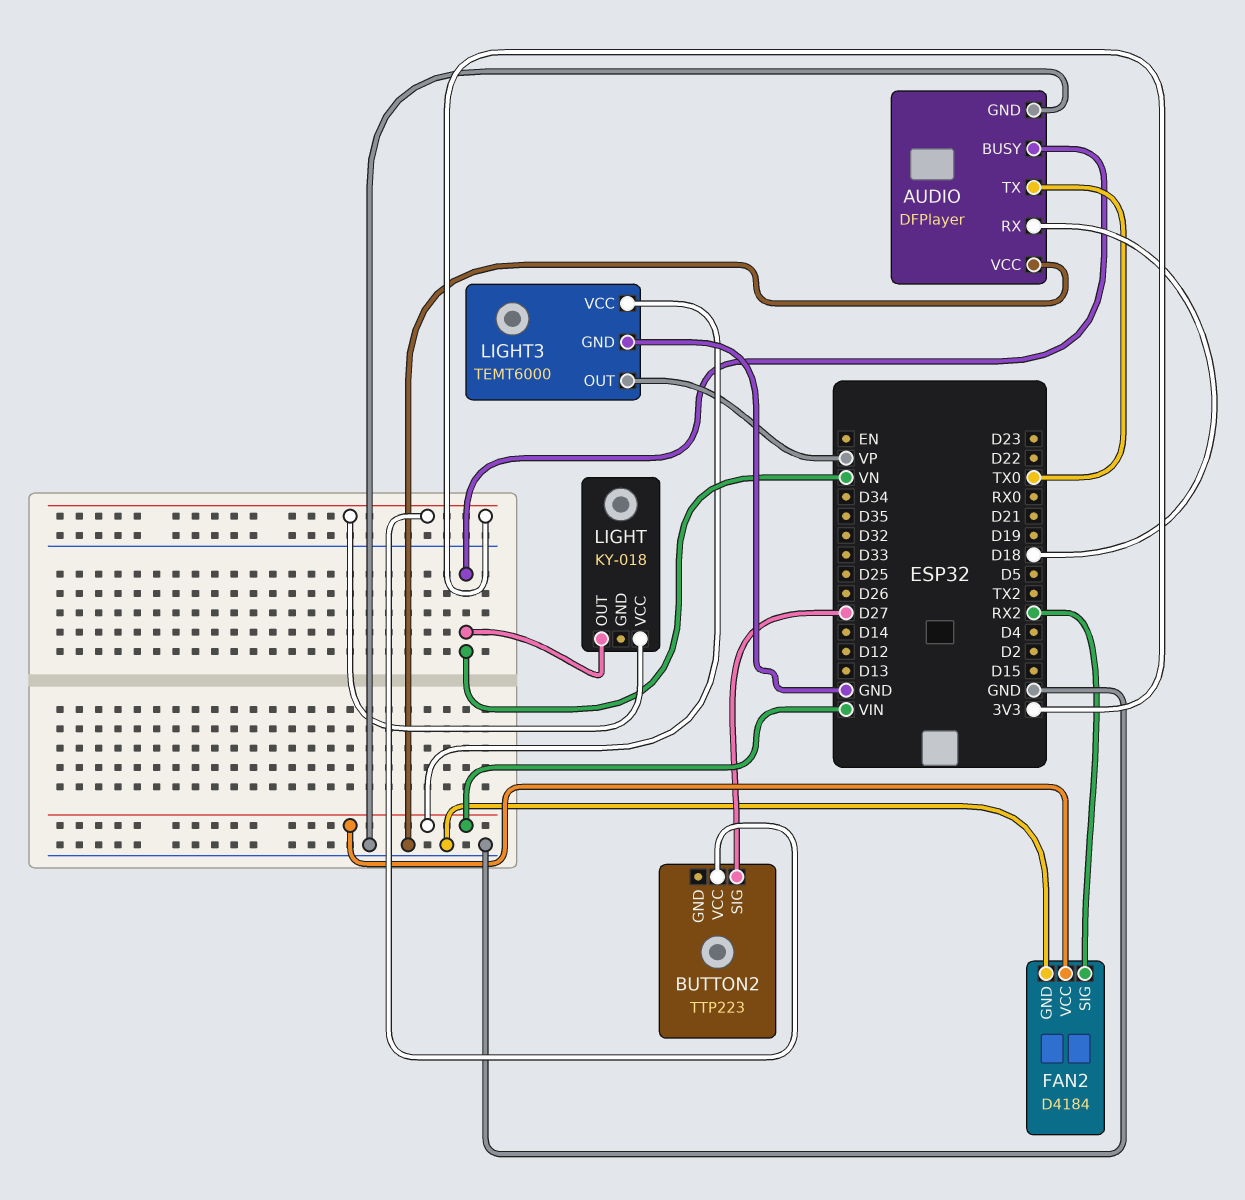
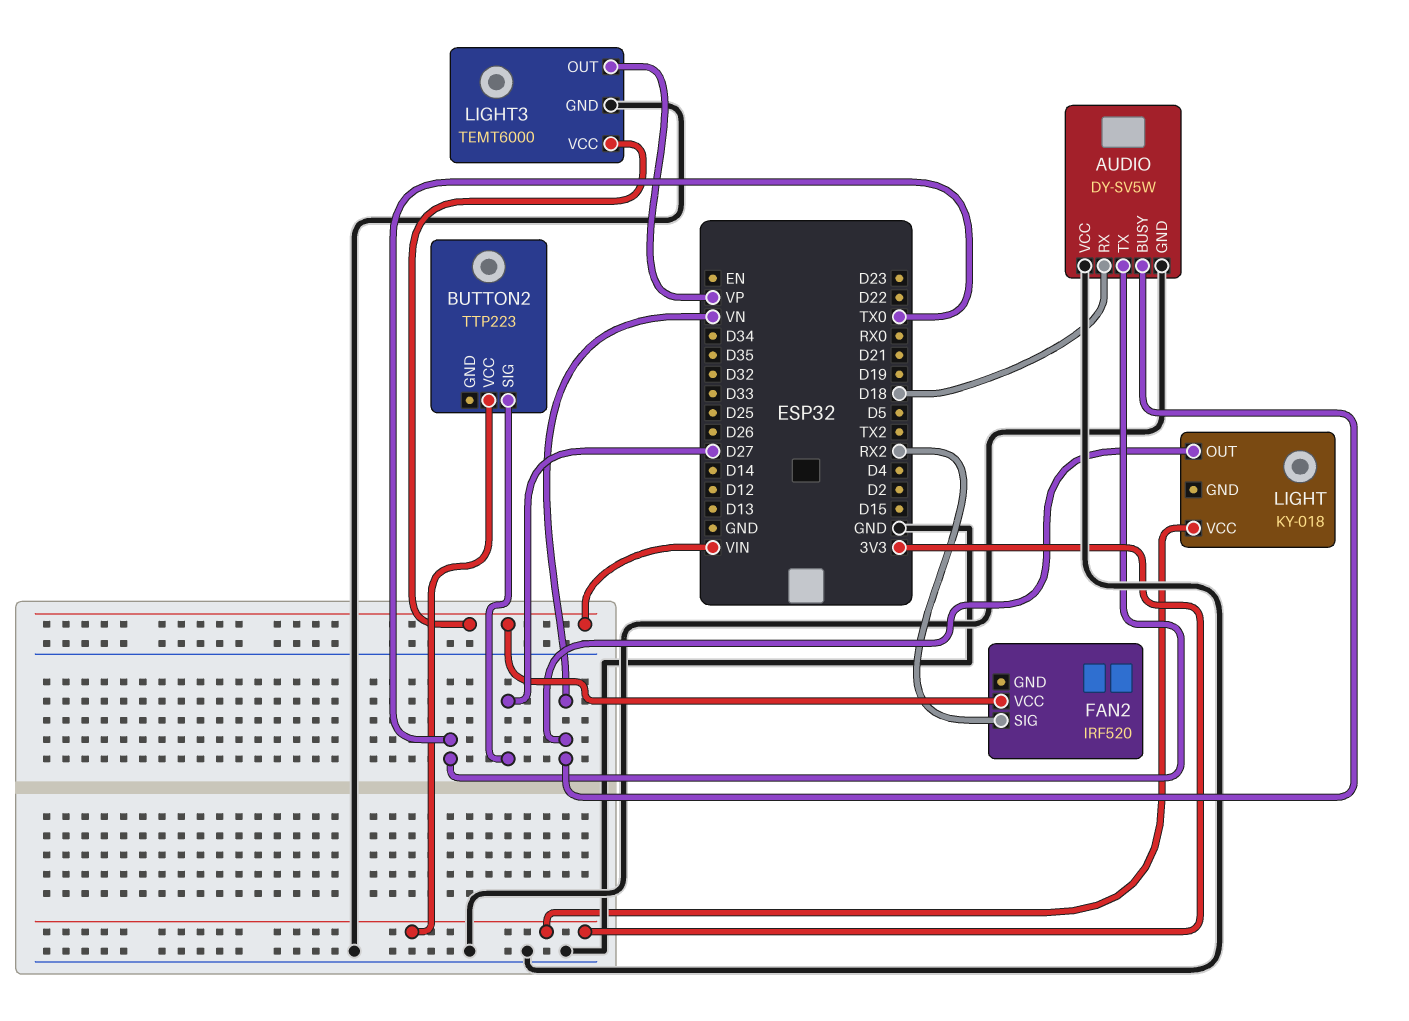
AUDIO: DFPlayer -> DY-SV5W
FAN2: D4184 -> IRF520
FAN2 pin GND: GND -> none

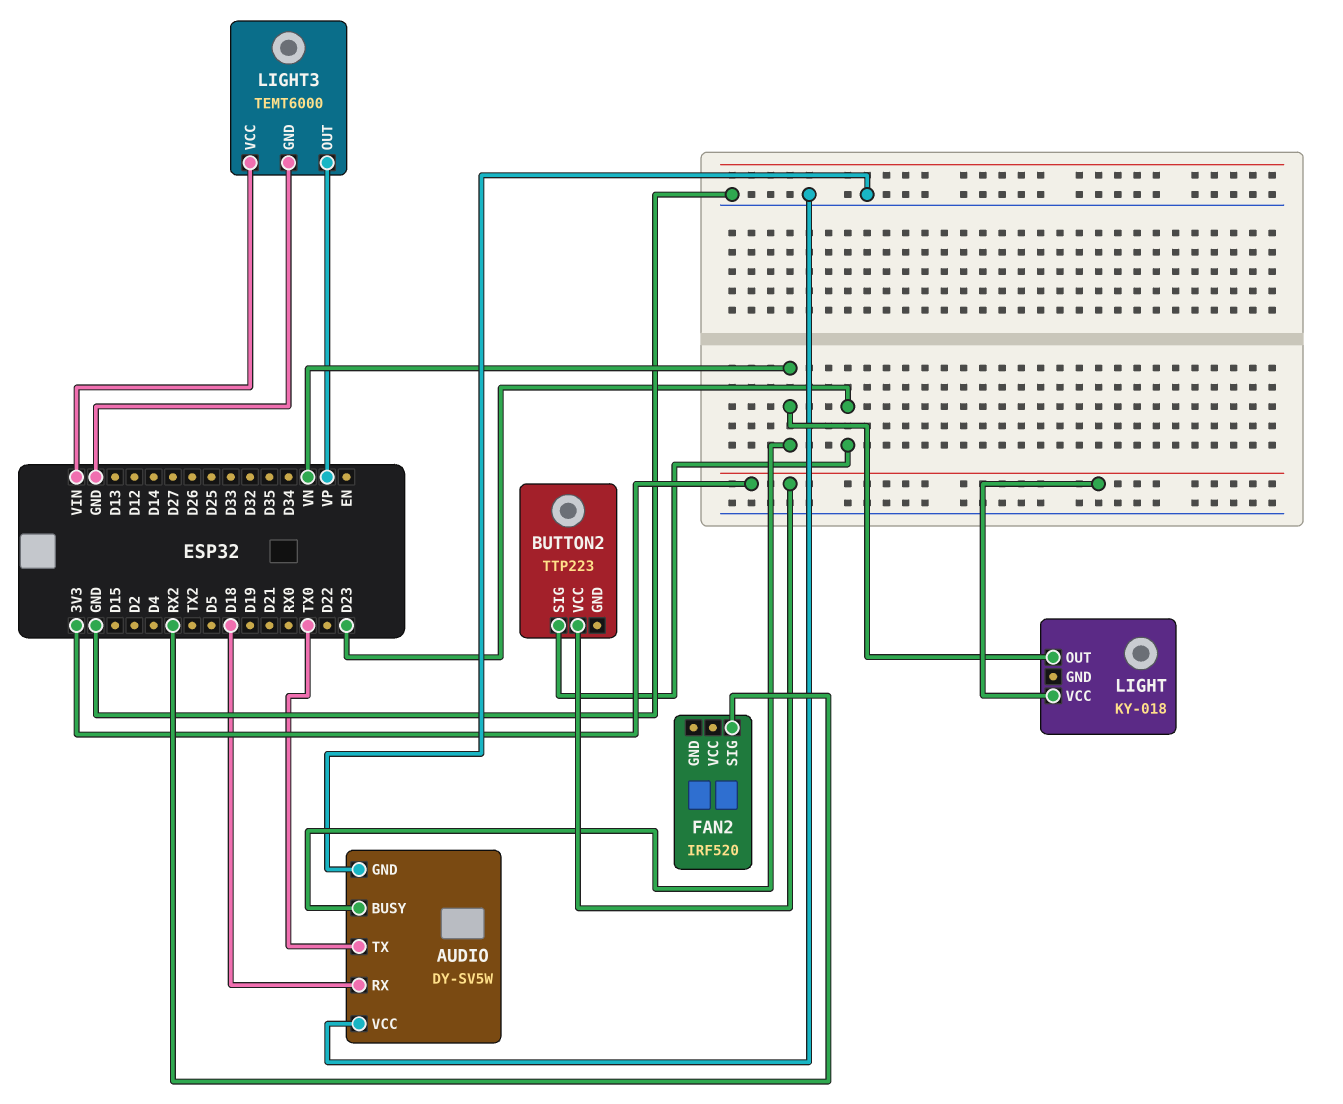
BUTTON2 pin SIG: D27 -> D23
FAN2 pin VCC: VIN -> none

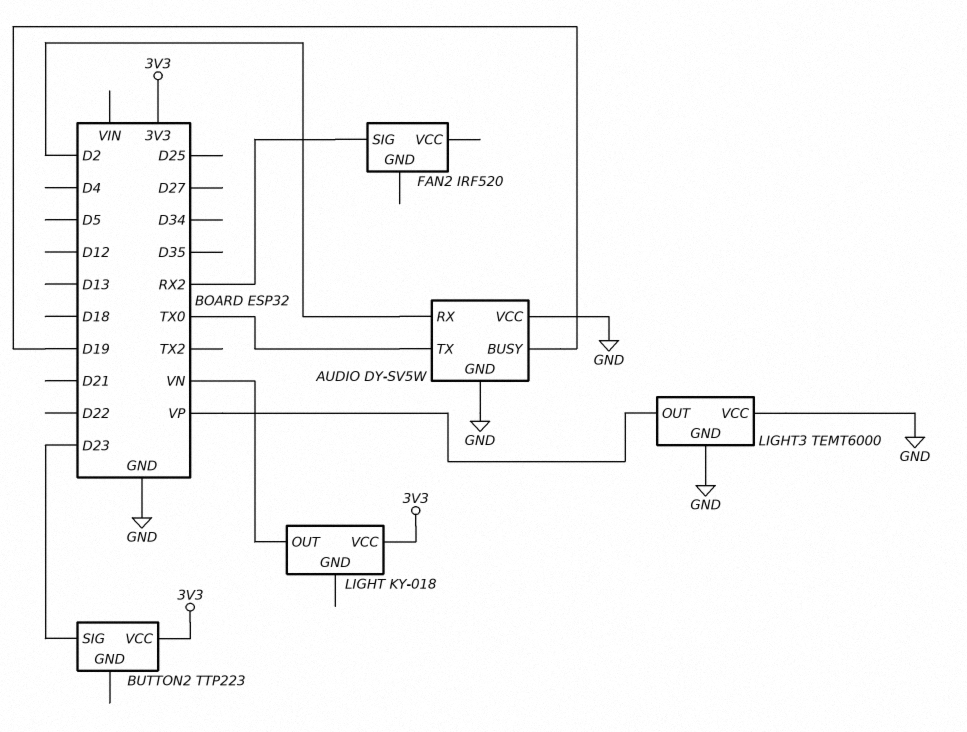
AUDIO pin BUSY: VN -> D19
AUDIO pin RX: D18 -> D2
LIGHT3 pin VCC: VIN -> GND

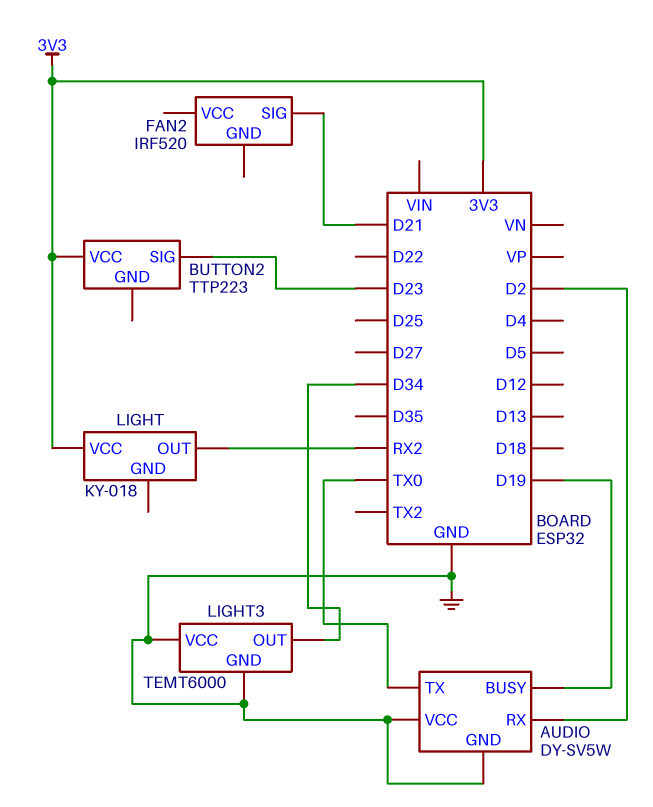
FAN2 pin SIG: RX2 -> D21
LIGHT pin OUT: VN -> RX2
LIGHT3 pin OUT: VP -> D34

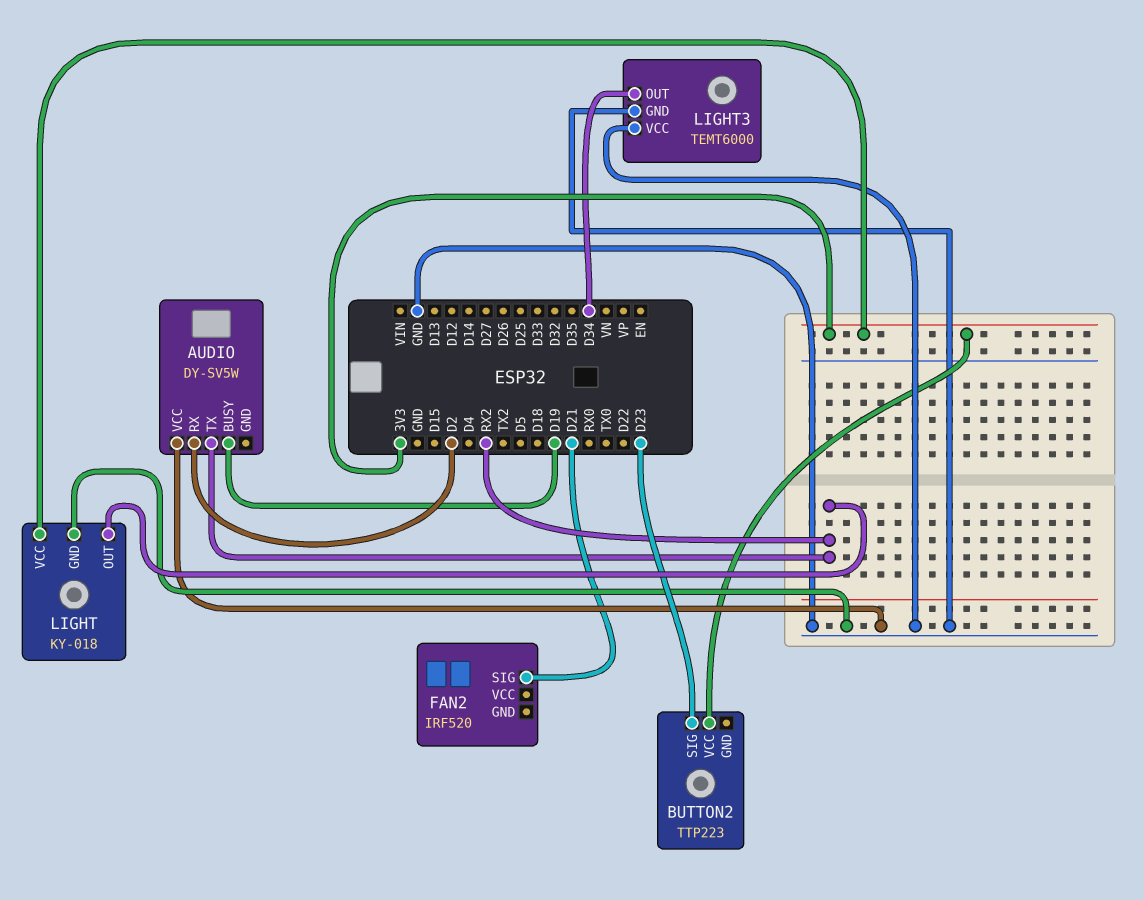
AUDIO pin GND: GND -> none
AUDIO pin TX: TX0 -> RX2
LIGHT pin GND: none -> GND

